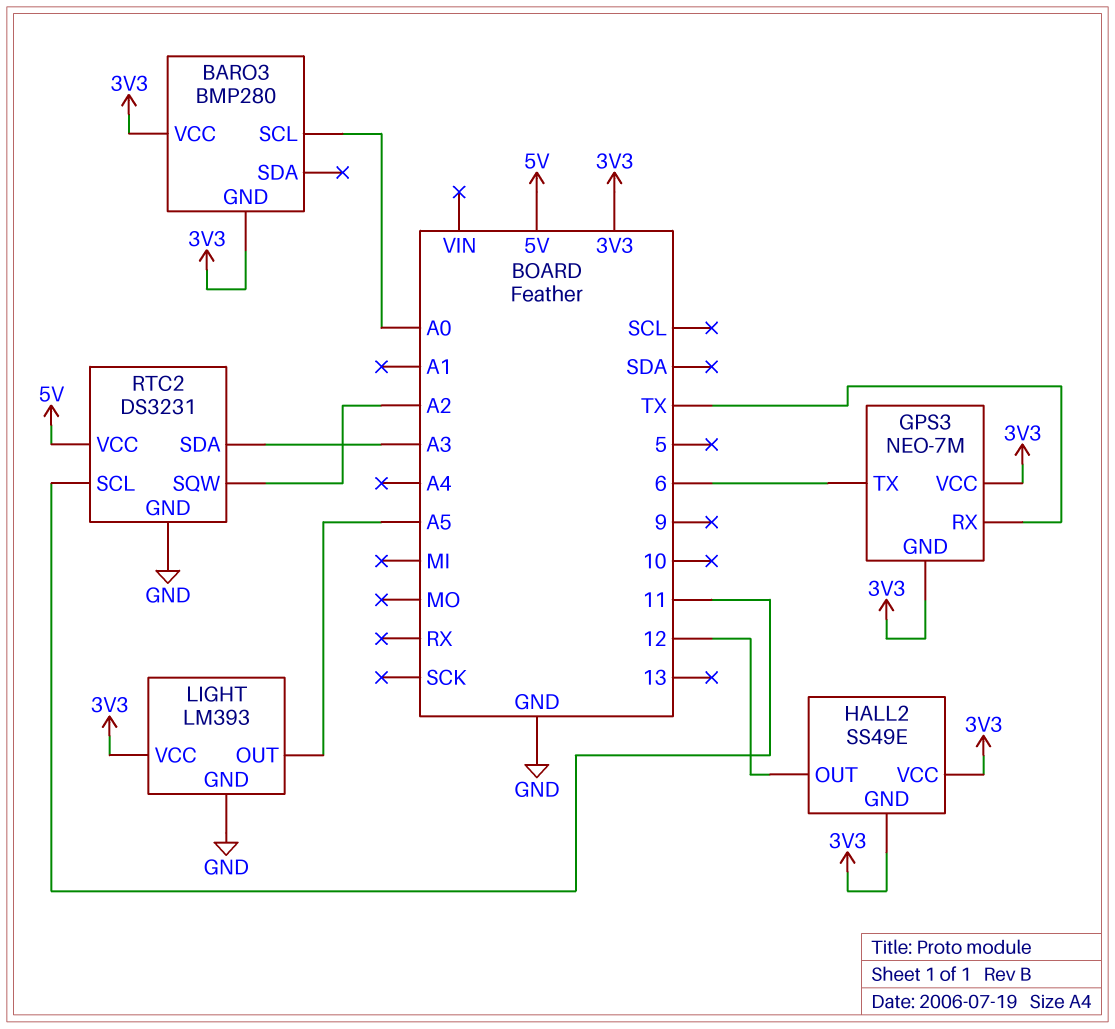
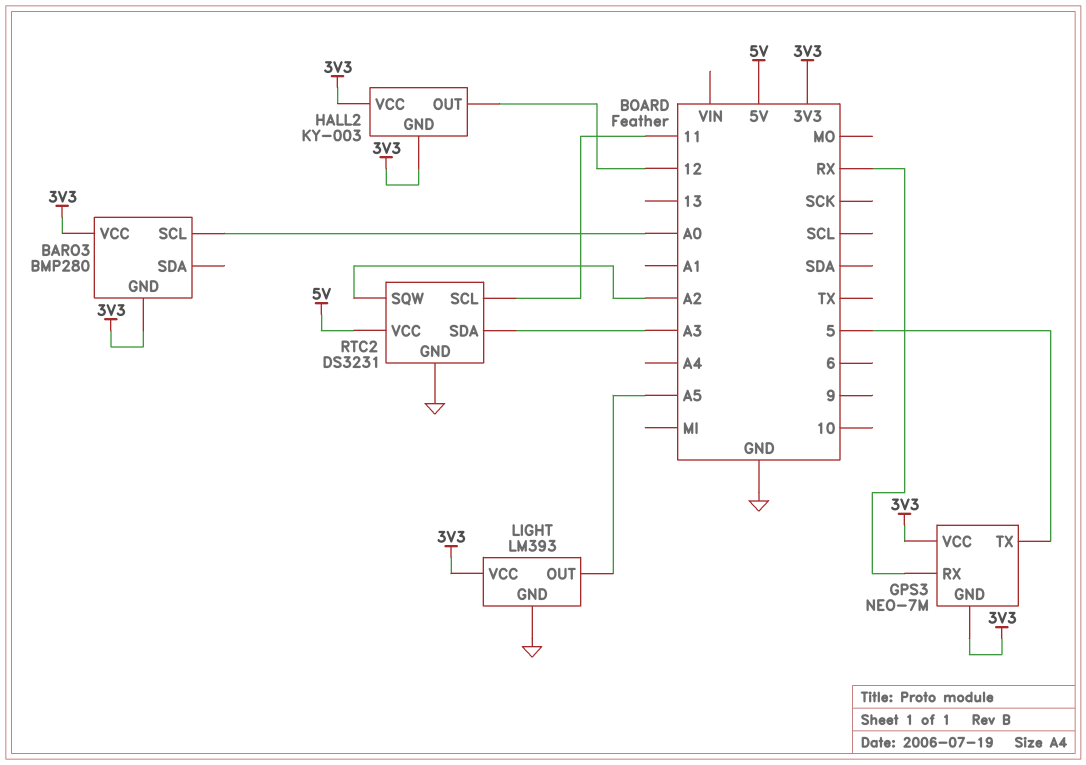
GPS3 pin RX: TX -> RX
GPS3 pin TX: 6 -> 5
HALL2: SS49E -> KY-003

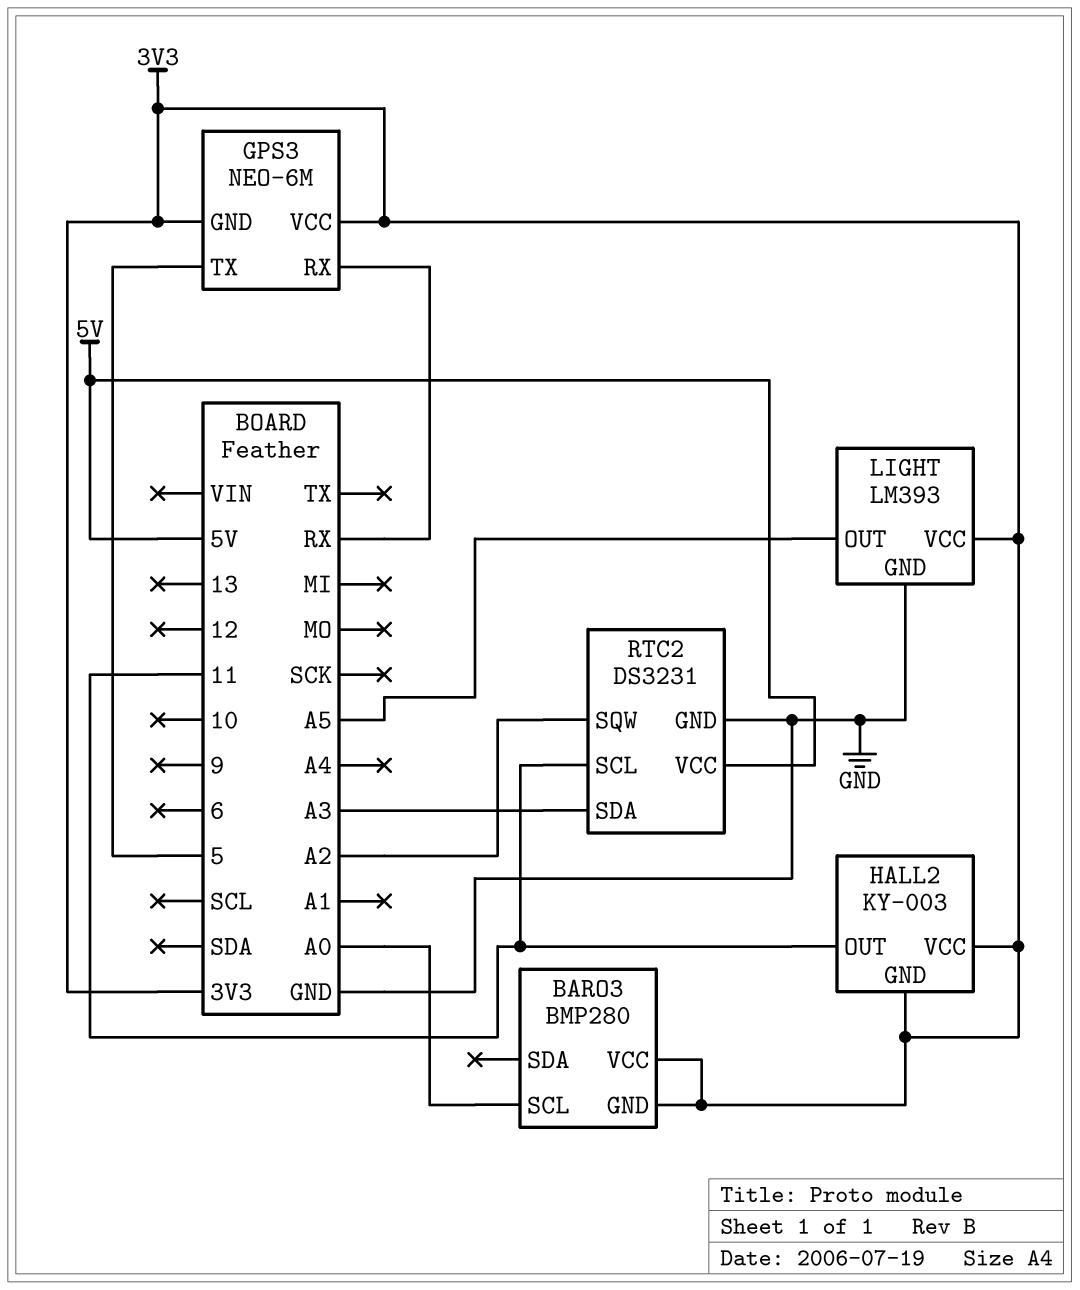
GPS3: NEO-7M -> NEO-6M
HALL2 pin OUT: 12 -> 11

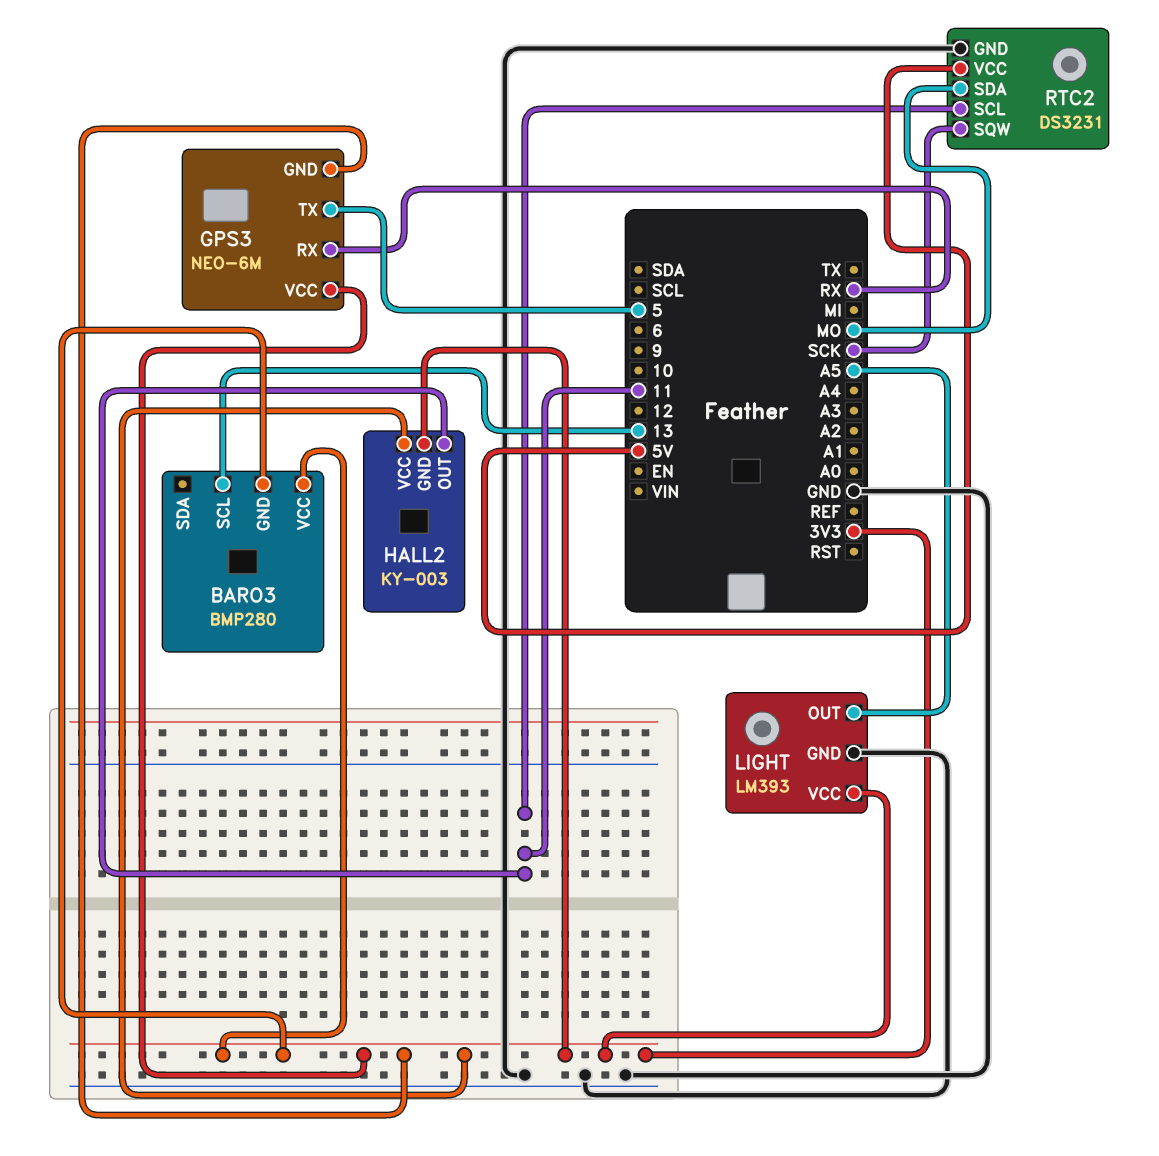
BARO3 pin SCL: A0 -> 13
RTC2 pin SDA: A3 -> MO
RTC2 pin SQW: A2 -> SCK

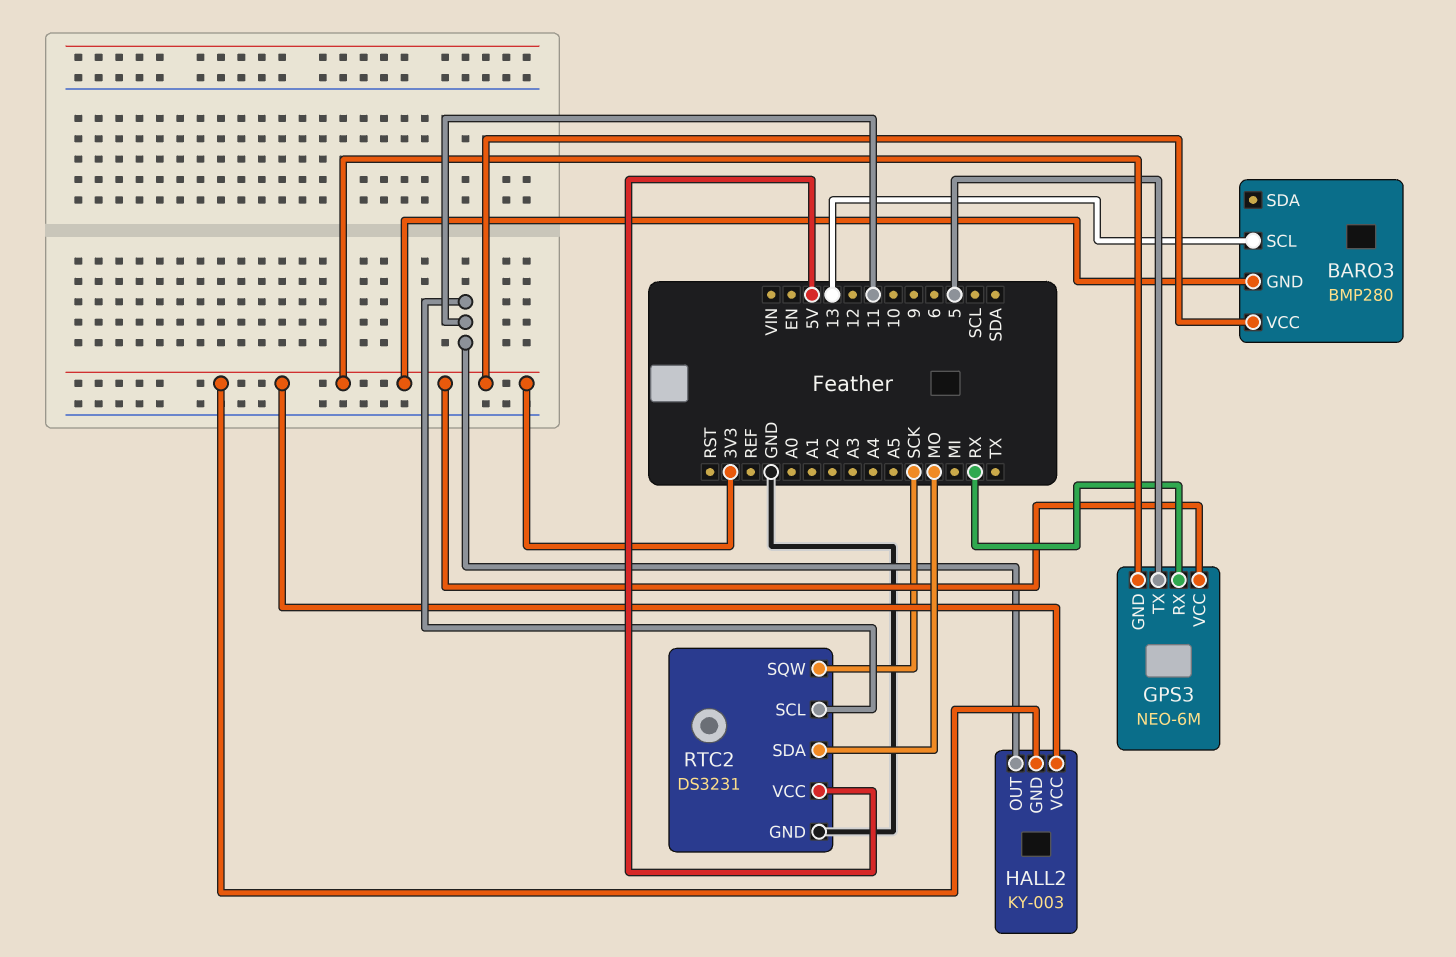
LIGHT: LM393 -> none
LIGHT pin GND: GND -> none
LIGHT pin OUT: A5 -> none
LIGHT pin VCC: 3V3 -> none

